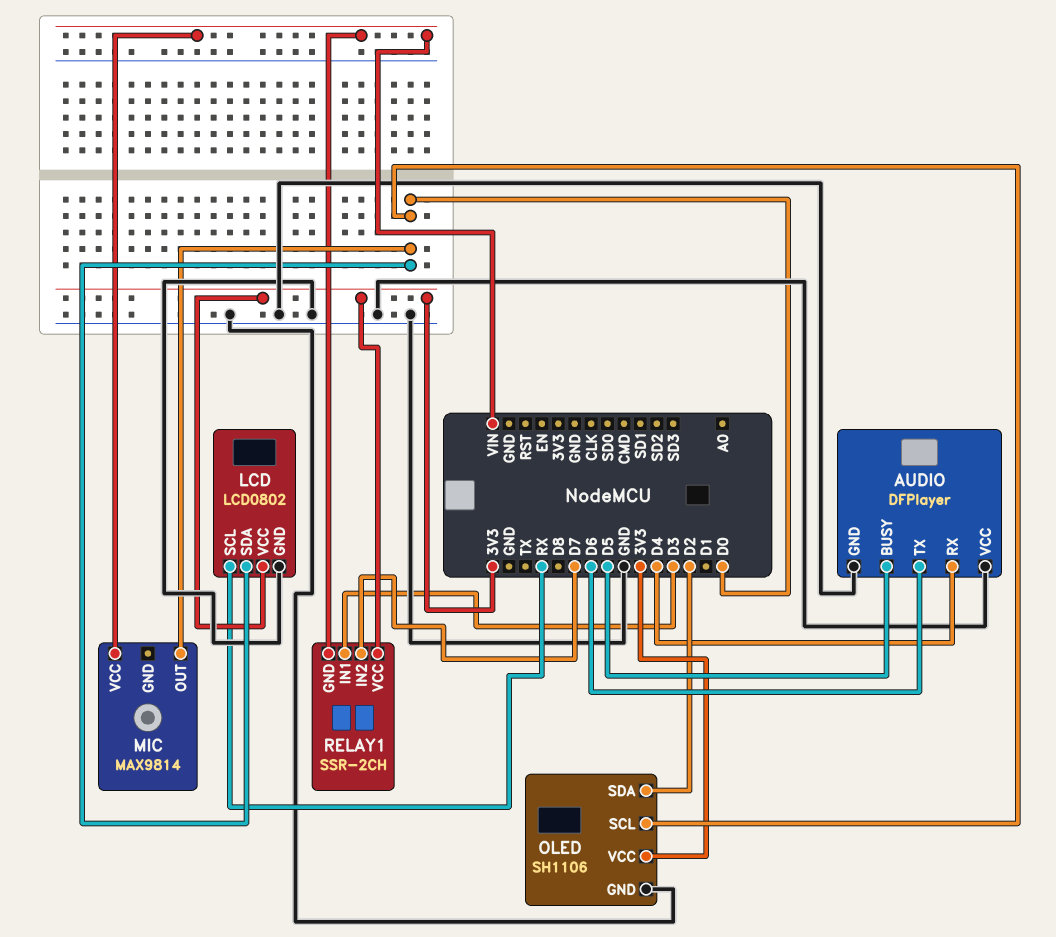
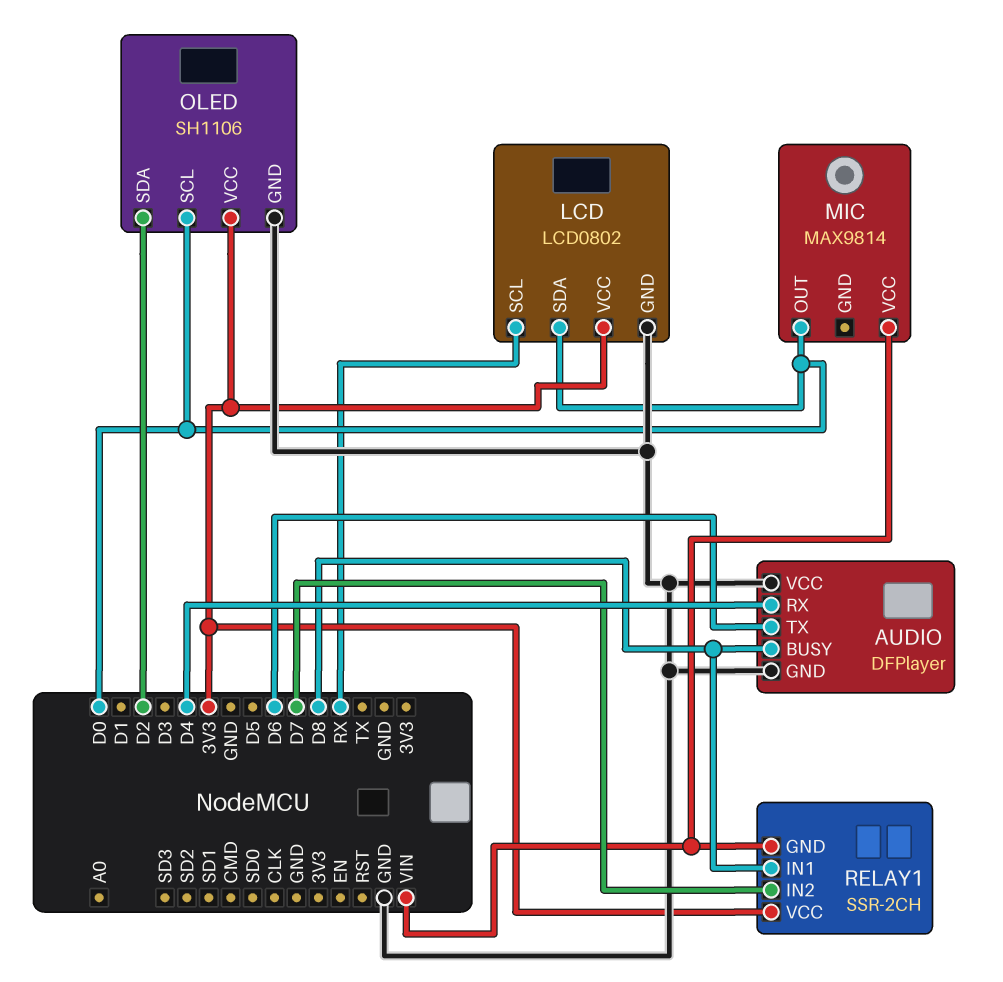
AUDIO pin BUSY: D5 -> D8
RELAY1 pin IN1: D3 -> D8

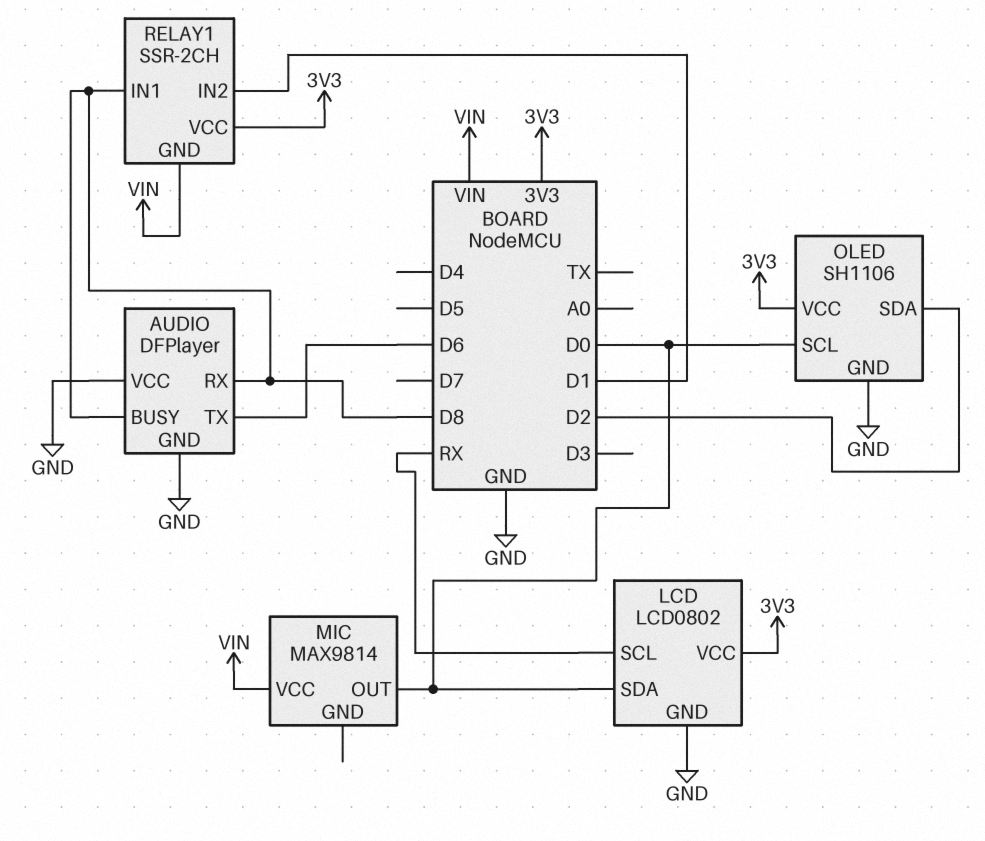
AUDIO pin RX: D4 -> D8
RELAY1 pin IN2: D7 -> D1

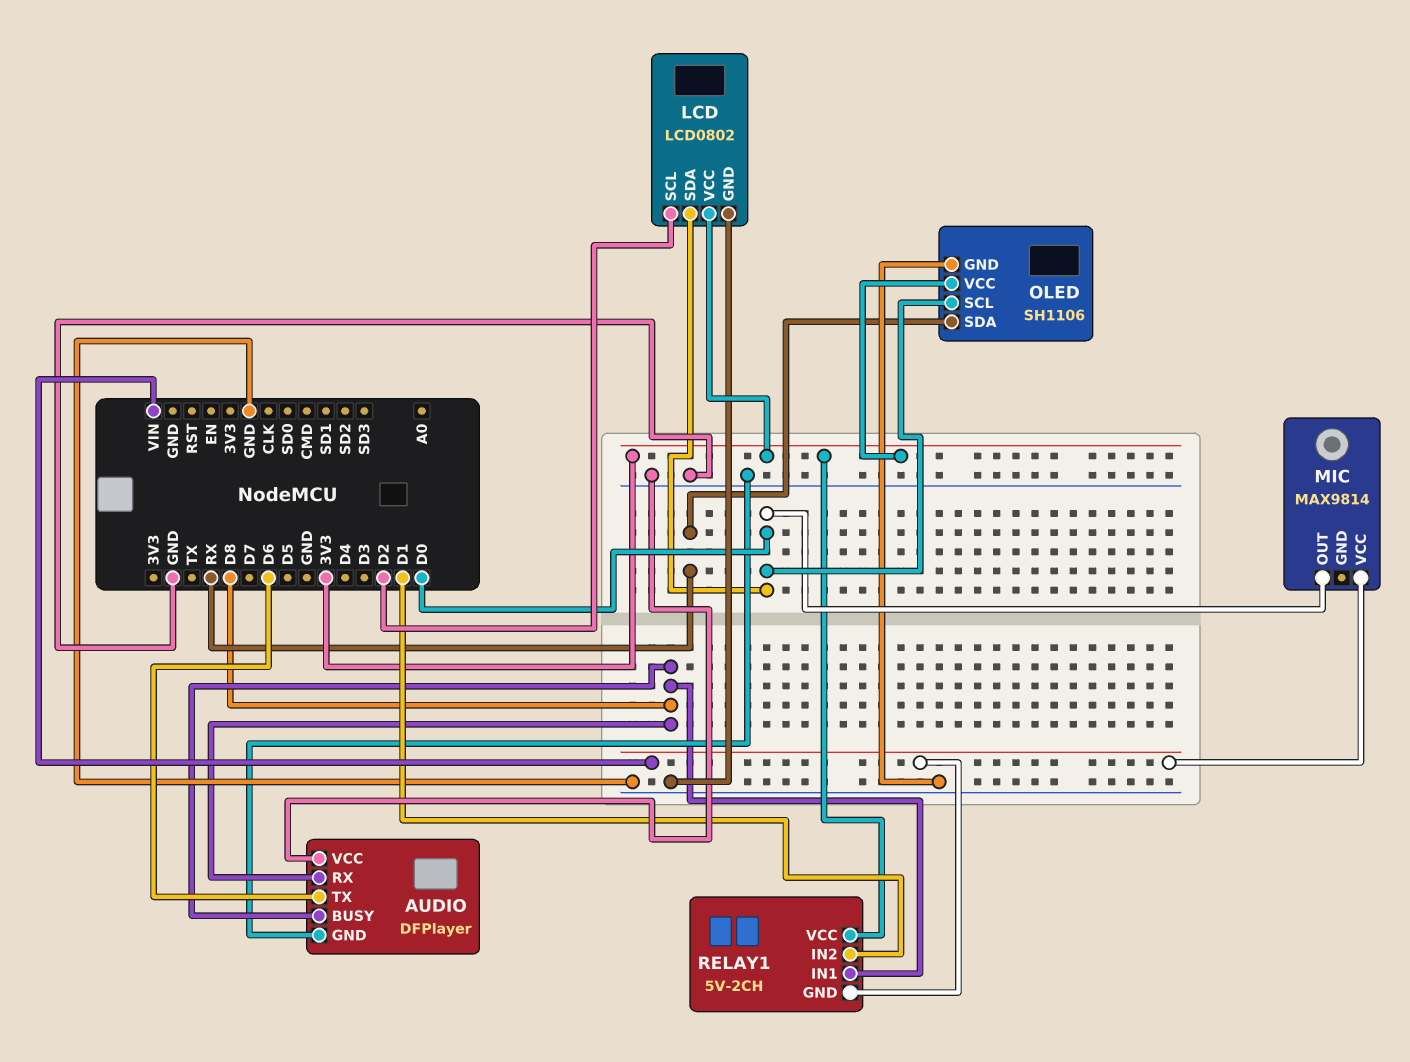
LCD pin SCL: RX -> D2
OLED pin SDA: D2 -> RX
RELAY1: SSR-2CH -> 5V-2CH

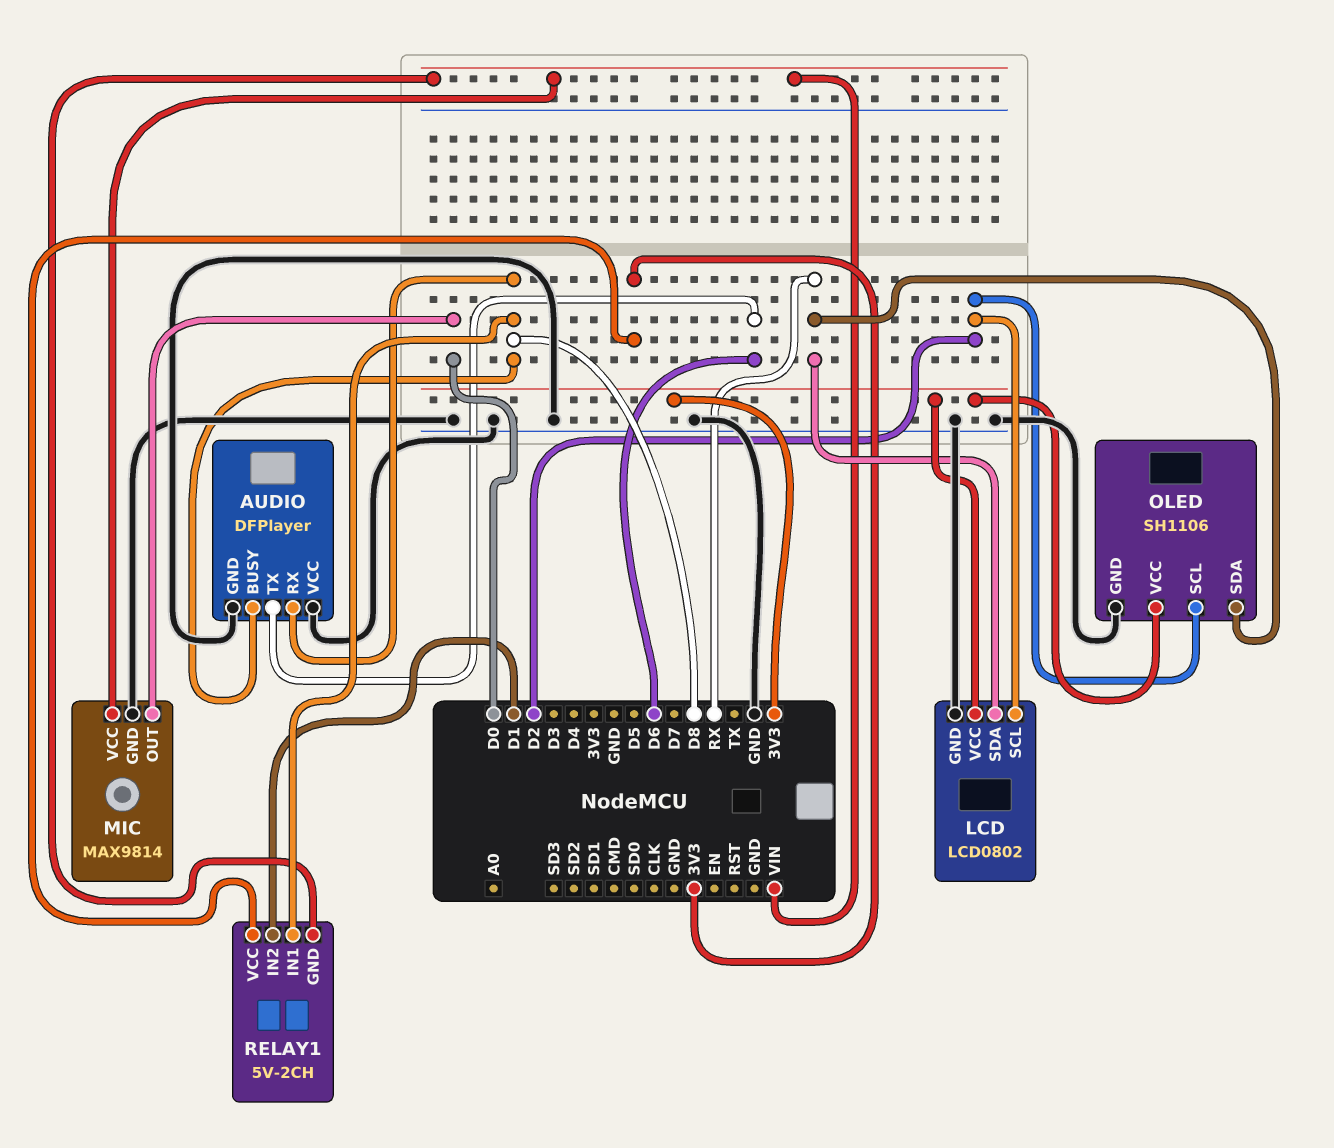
LCD pin SDA: D0 -> RX
MIC pin GND: none -> GND
OLED pin SCL: D0 -> D2

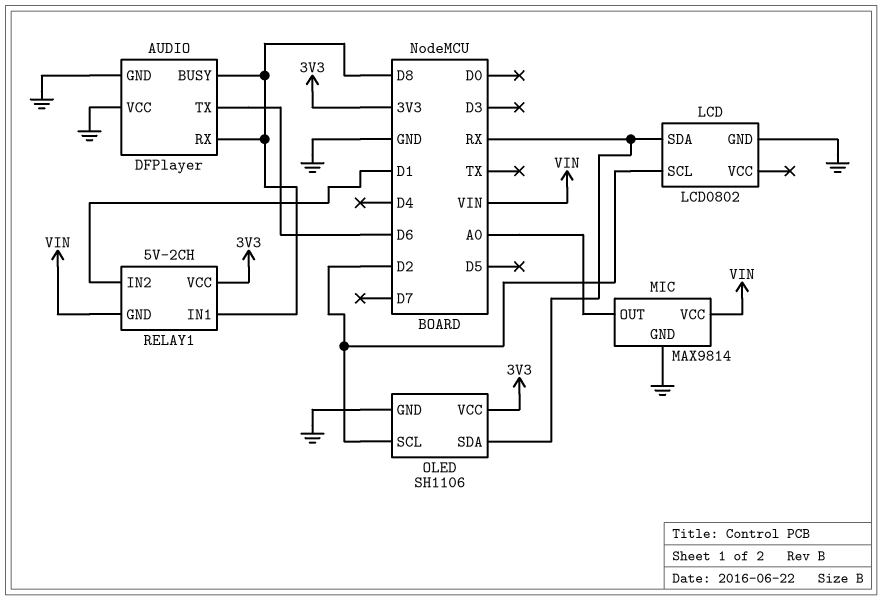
LCD pin VCC: 3V3 -> none
MIC pin OUT: D0 -> A0

